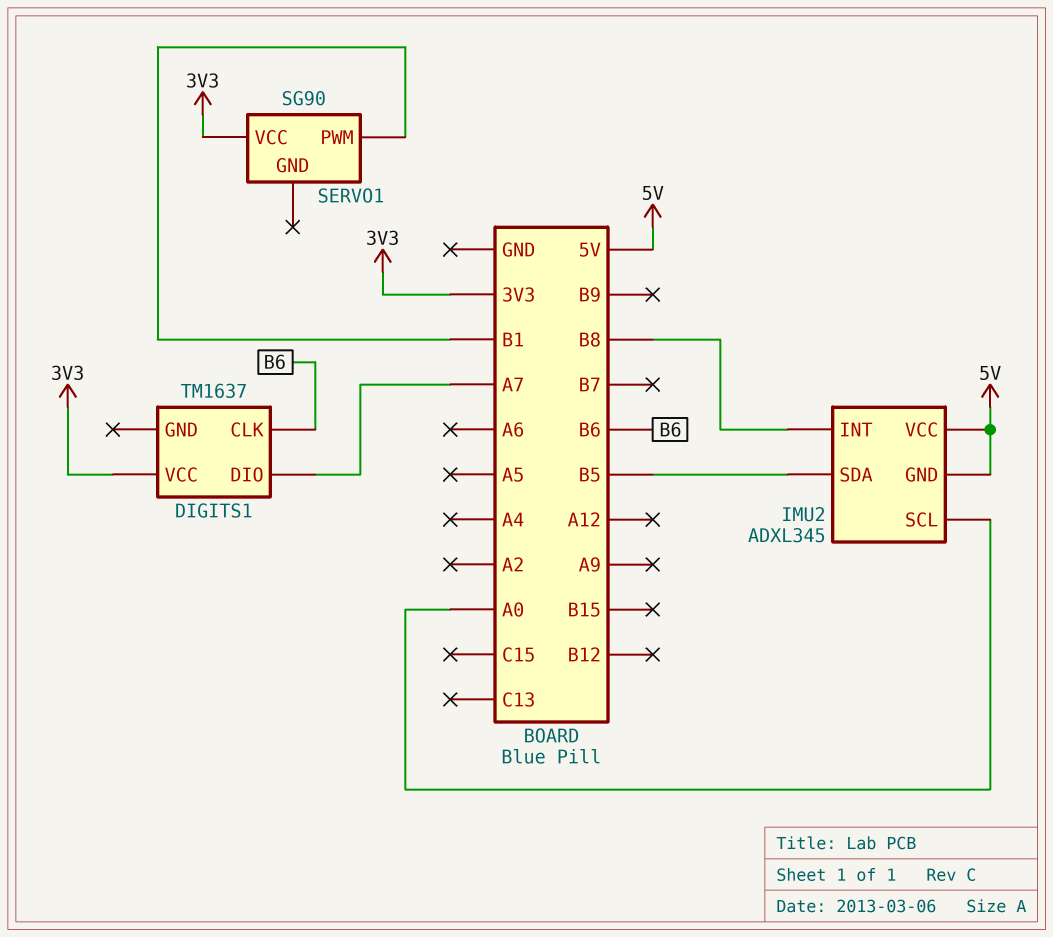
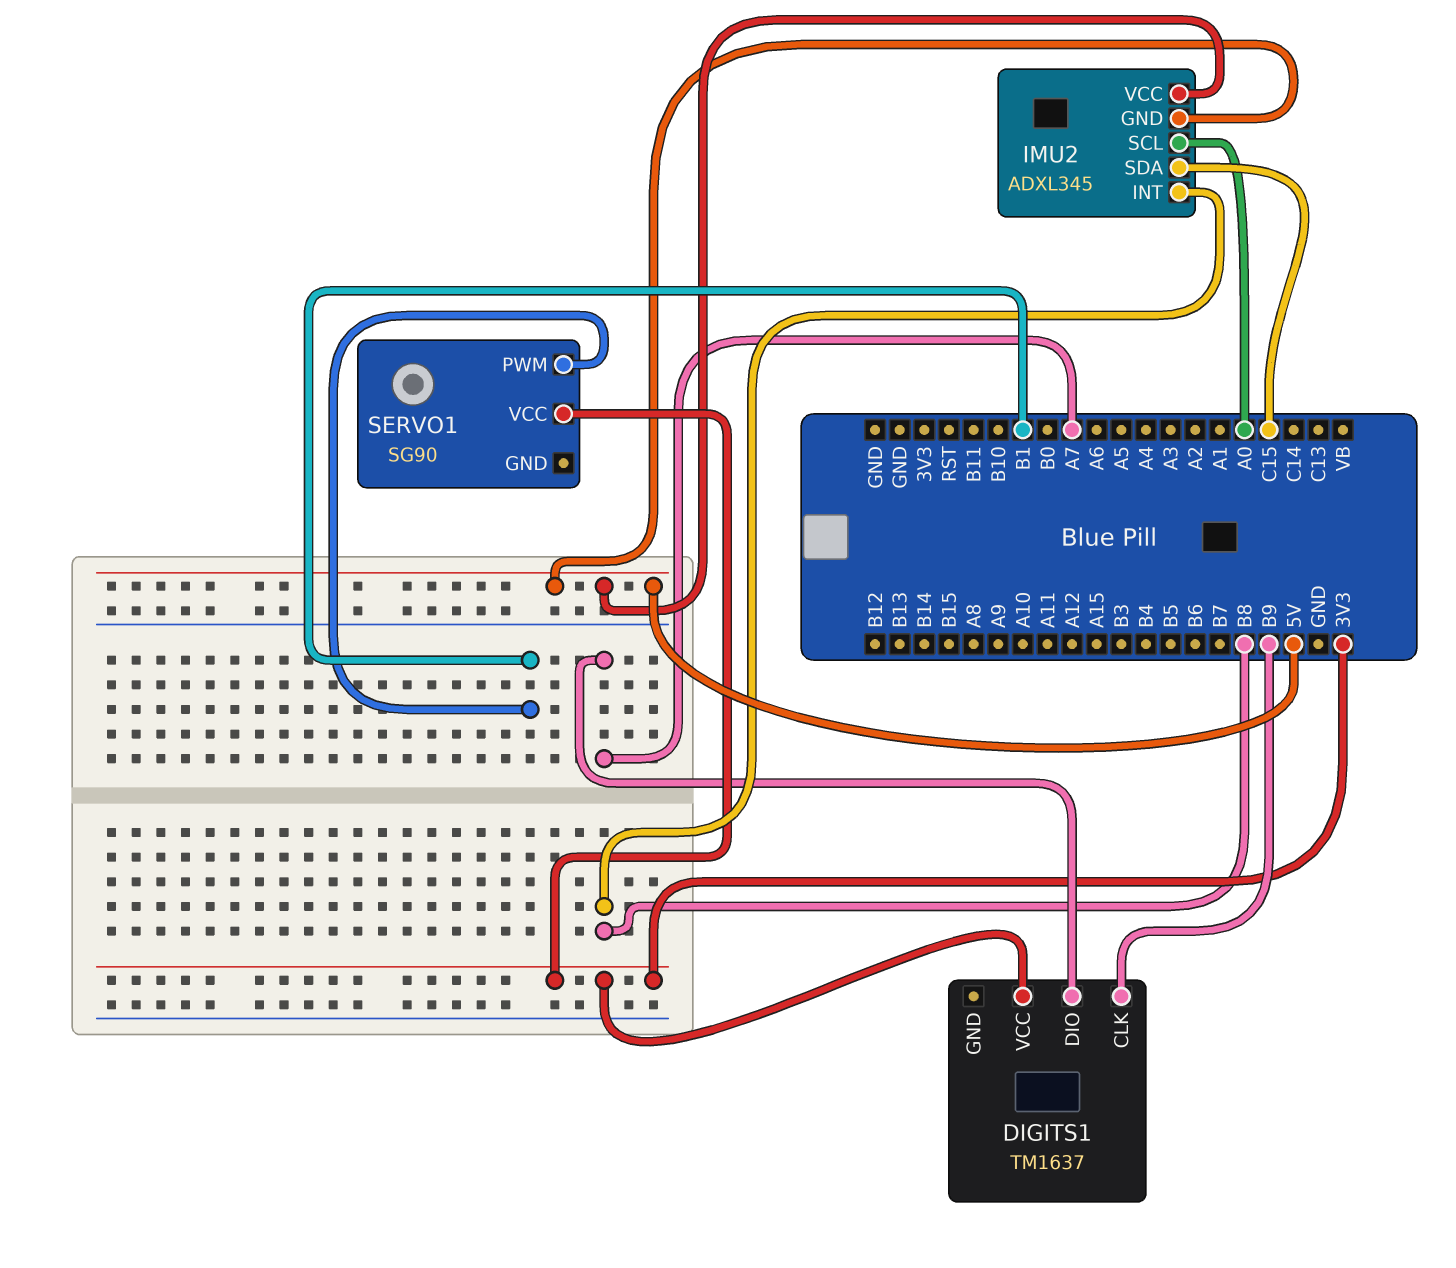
DIGITS1 pin CLK: B6 -> B9
IMU2 pin SDA: B5 -> C15

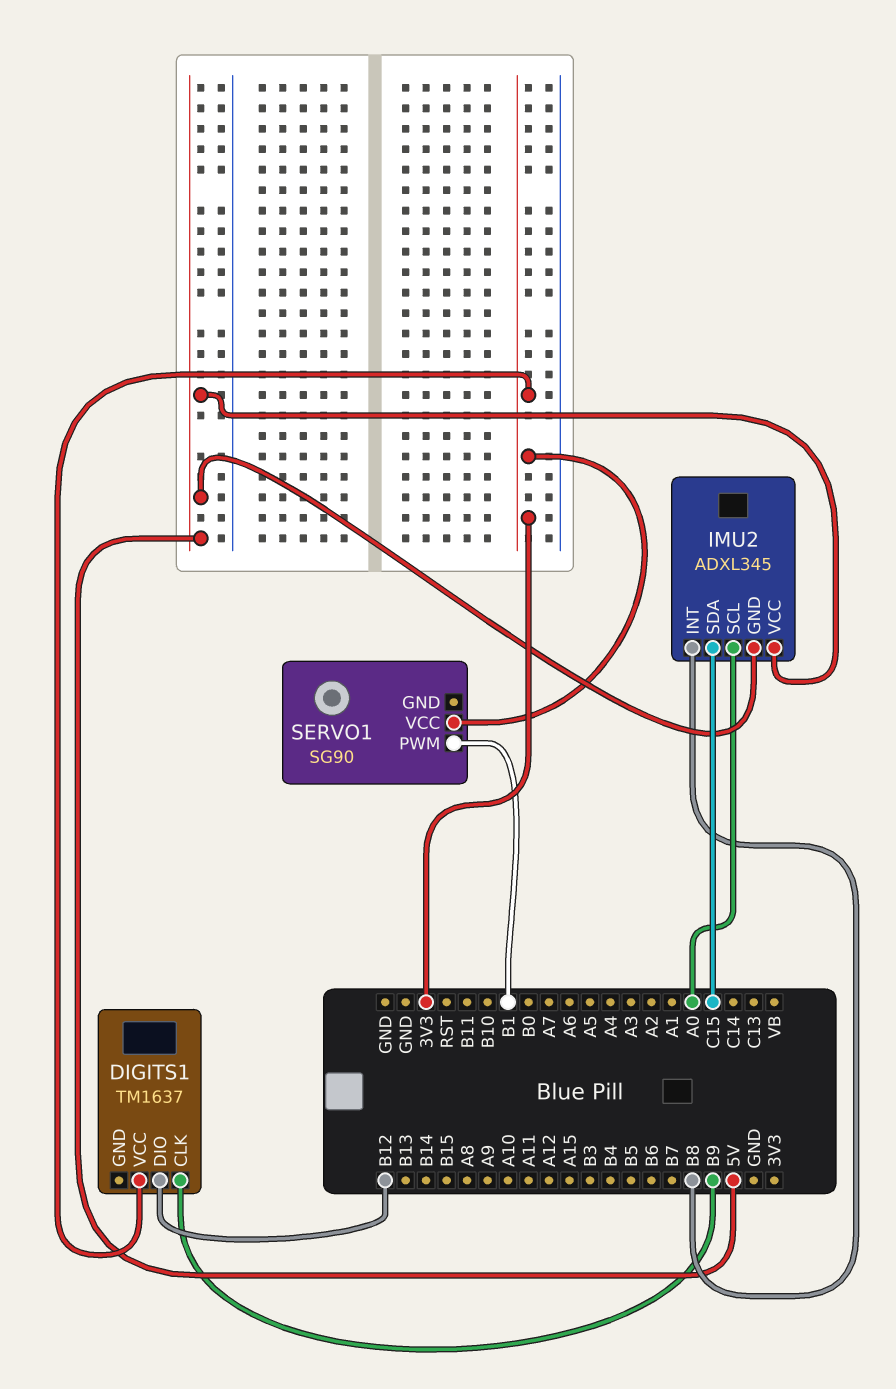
DIGITS1 pin DIO: A7 -> B12

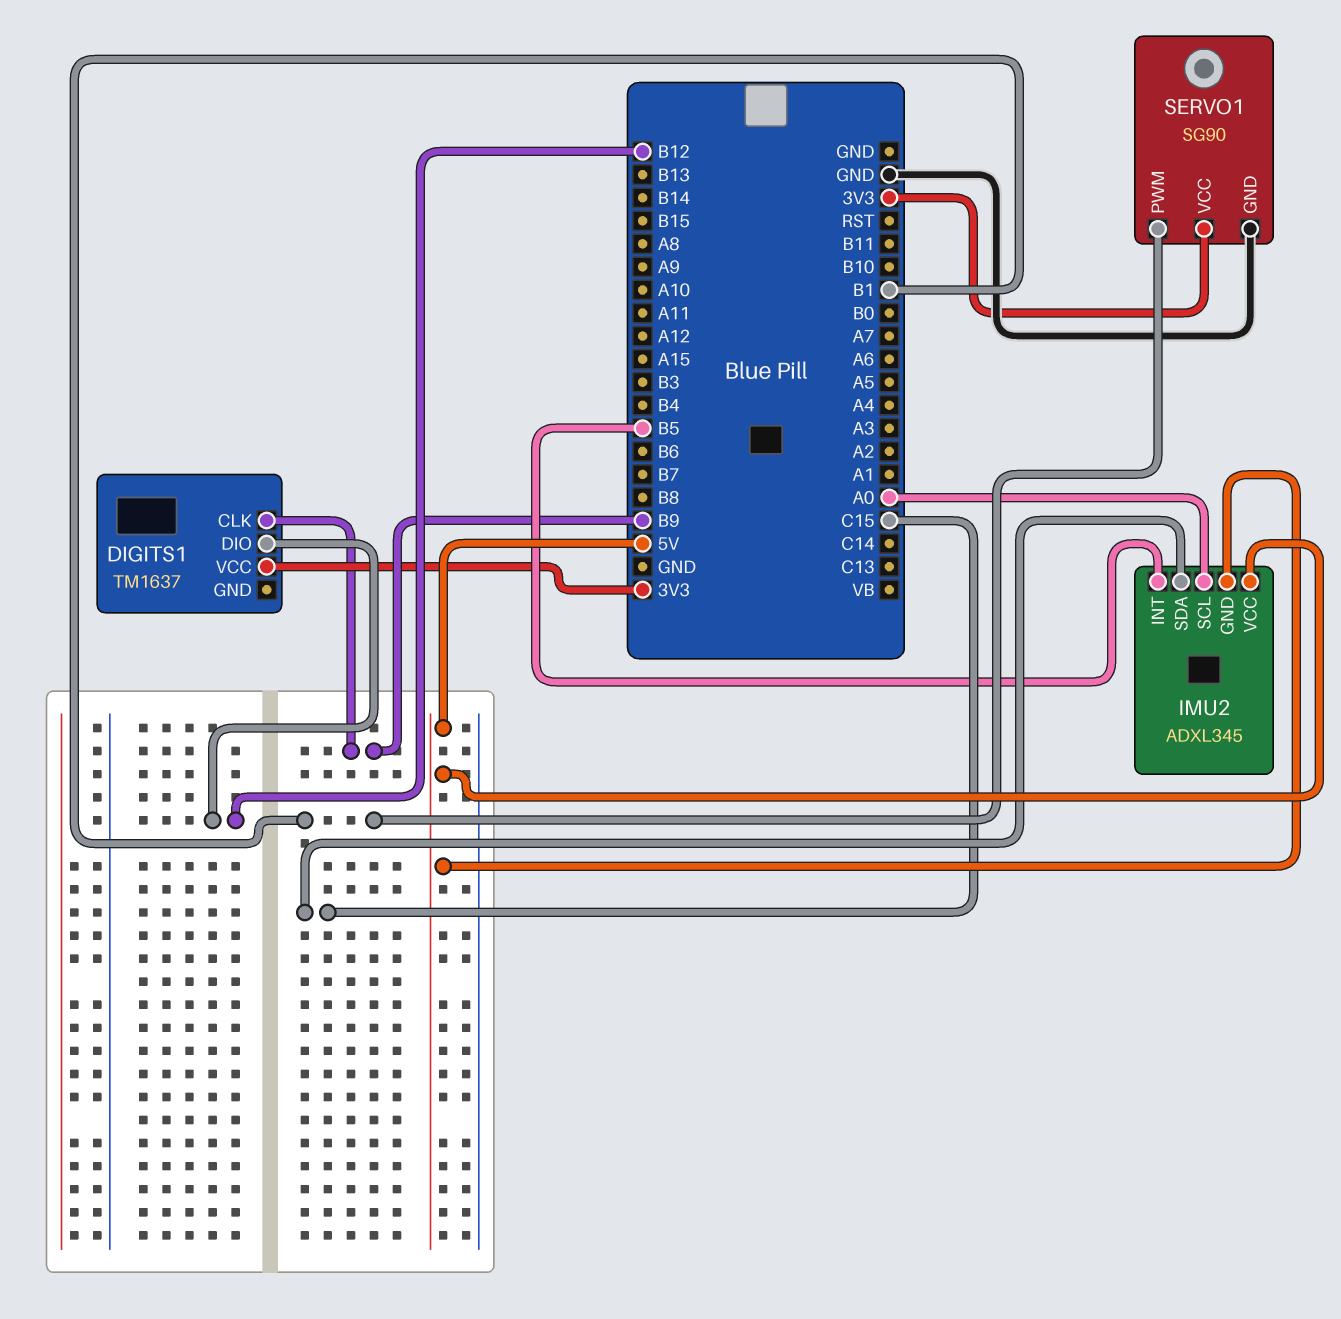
IMU2 pin INT: B8 -> B5
SERVO1 pin GND: none -> GND

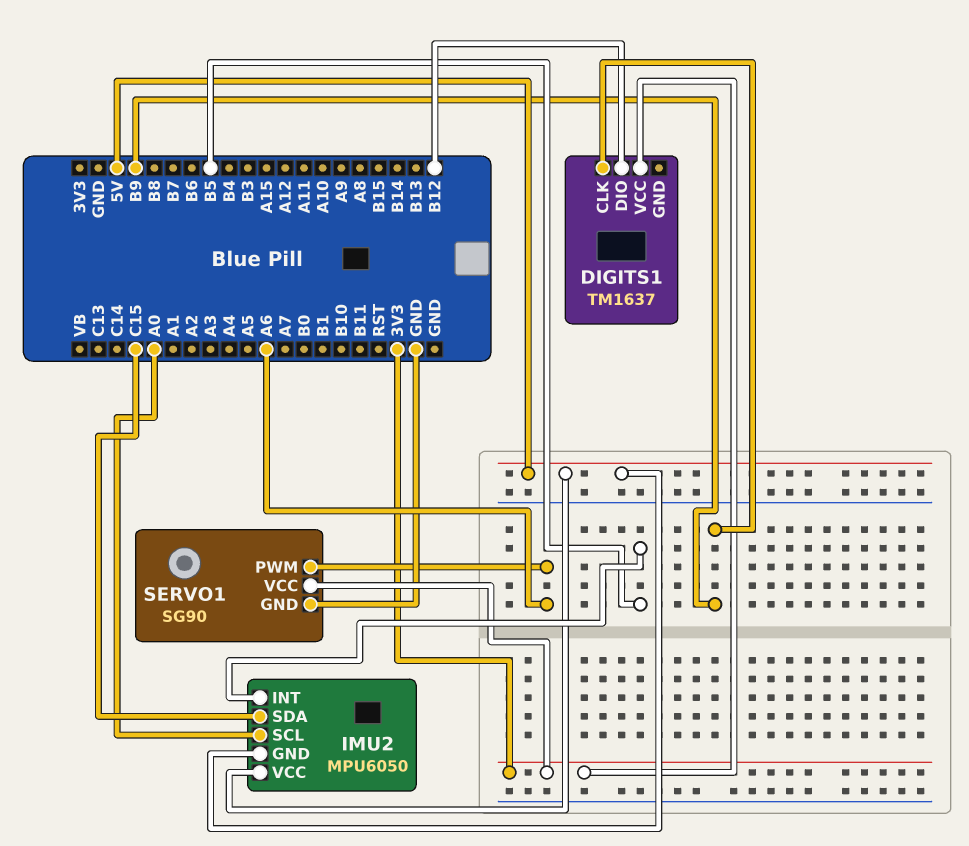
IMU2: ADXL345 -> MPU6050
SERVO1 pin PWM: B1 -> A6

